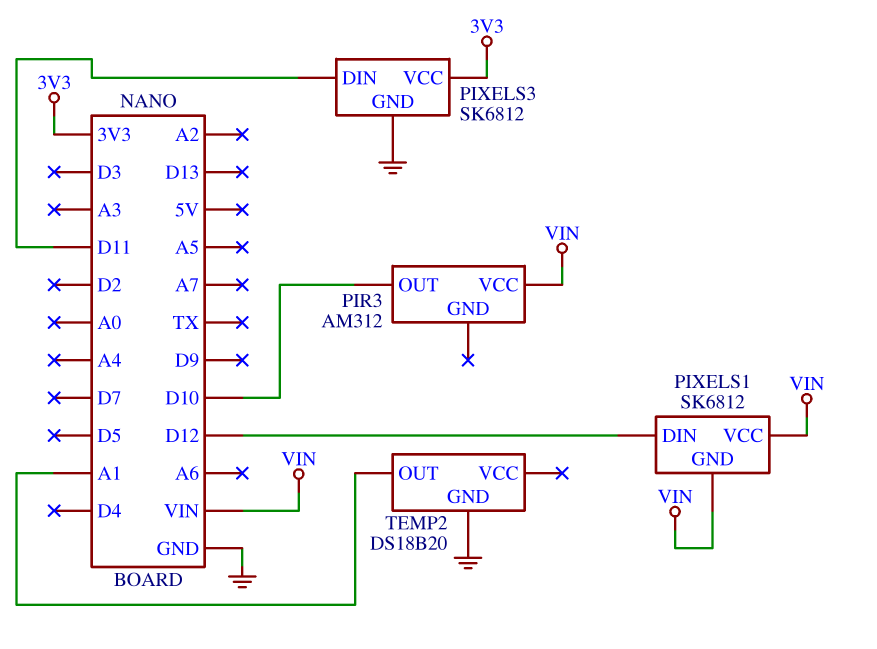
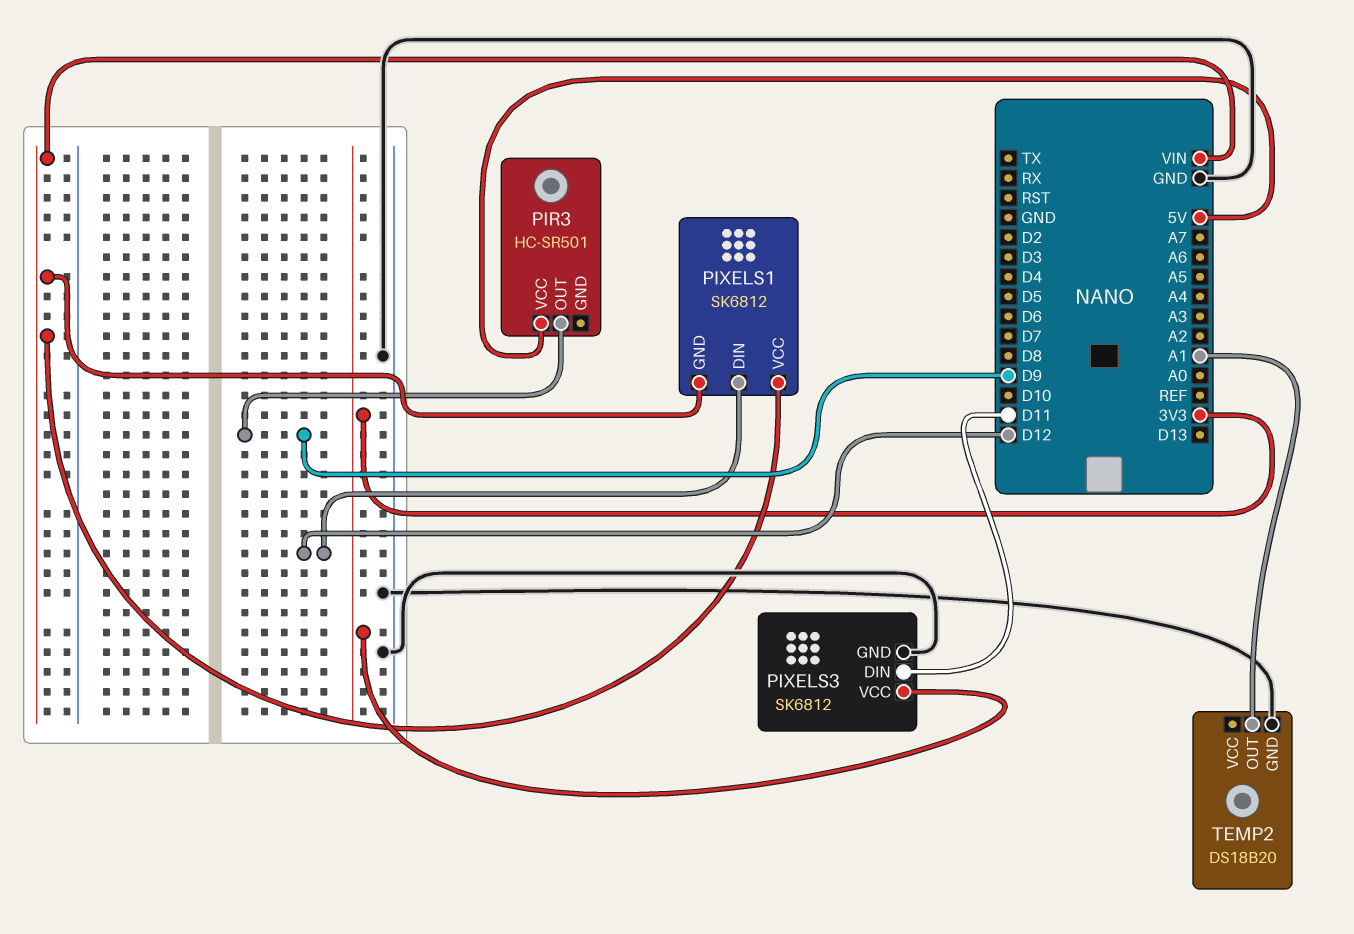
PIR3: AM312 -> HC-SR501
PIR3 pin OUT: D10 -> D9
PIR3 pin VCC: VIN -> 5V

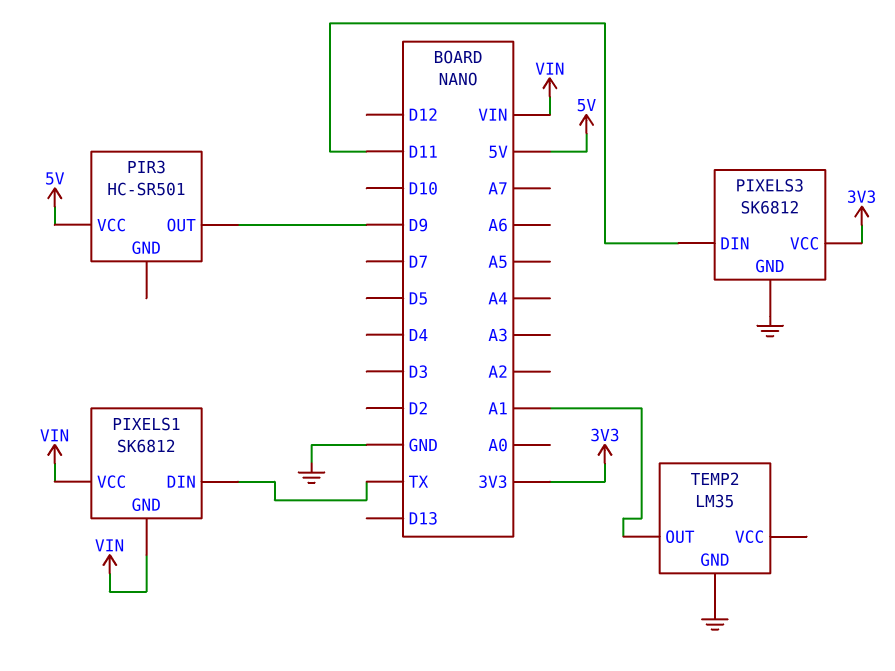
PIXELS1 pin DIN: D12 -> TX
TEMP2: DS18B20 -> LM35

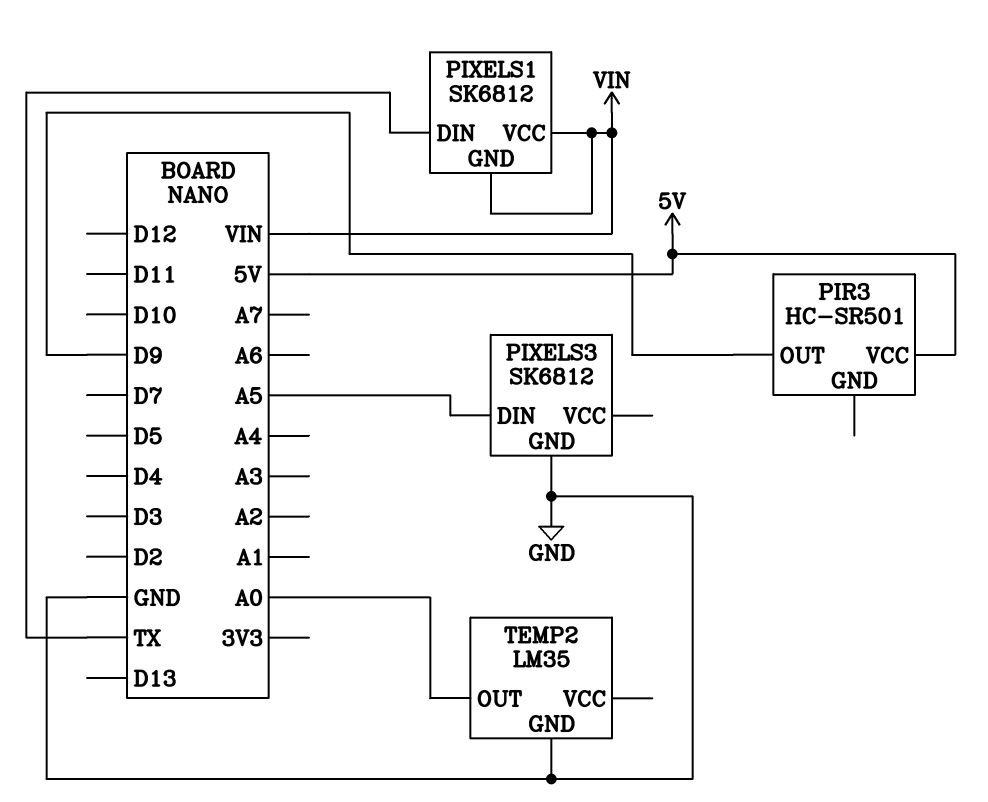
PIXELS3 pin DIN: D11 -> A5
PIXELS3 pin VCC: 3V3 -> none
TEMP2 pin OUT: A1 -> A0

